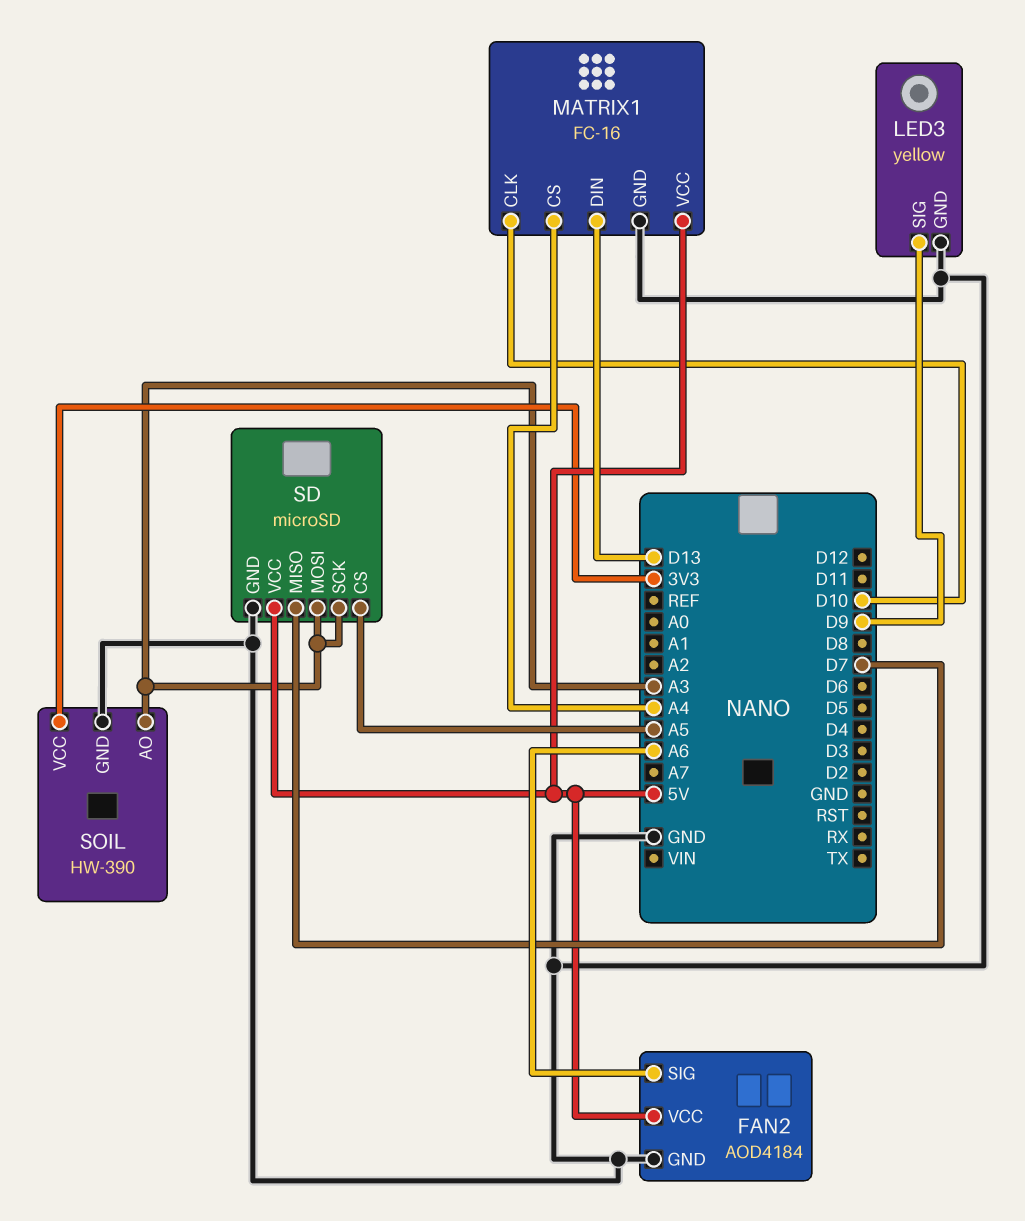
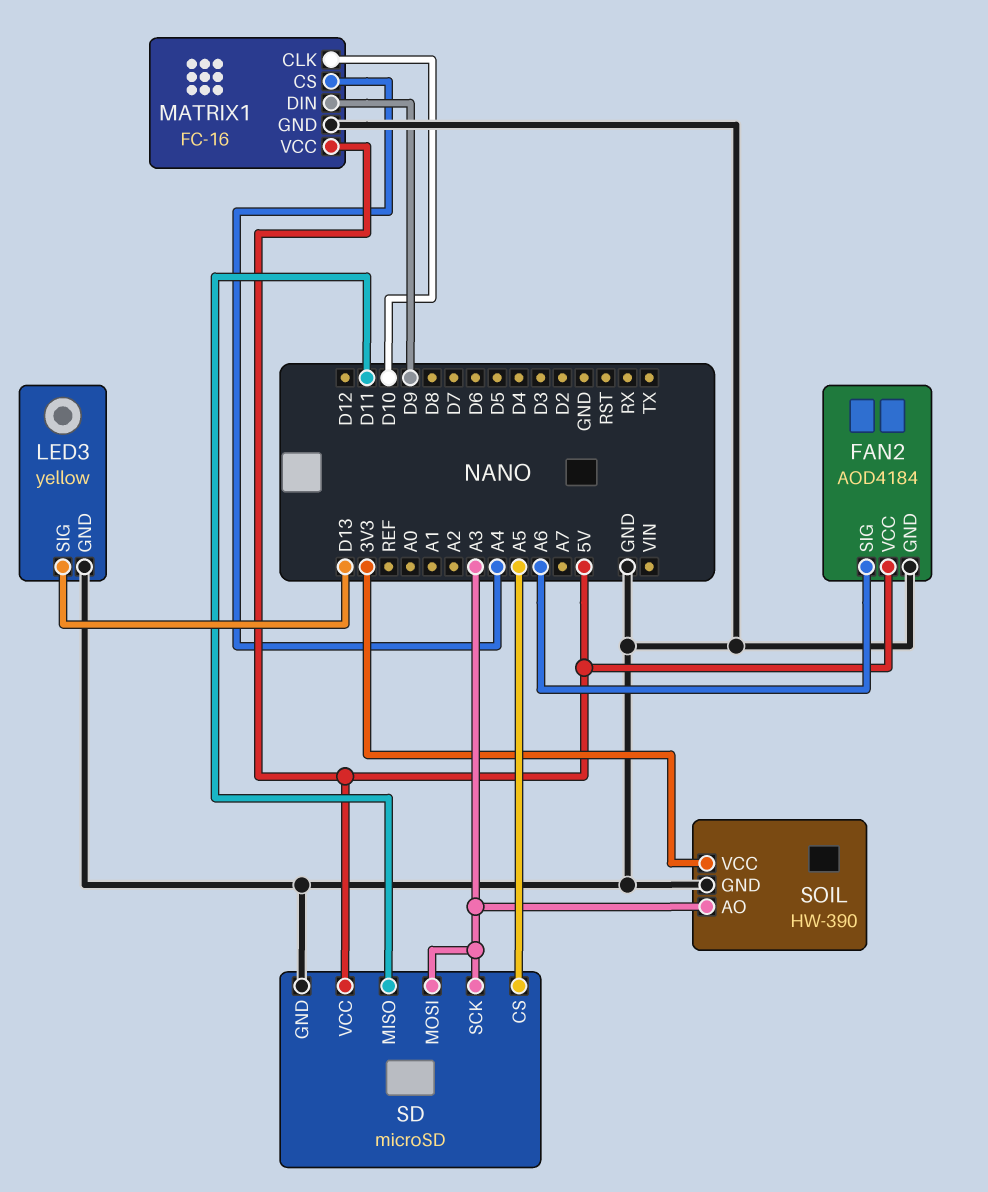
LED3 pin SIG: D9 -> D13
MATRIX1 pin DIN: D13 -> D9
SD pin MISO: D7 -> D11

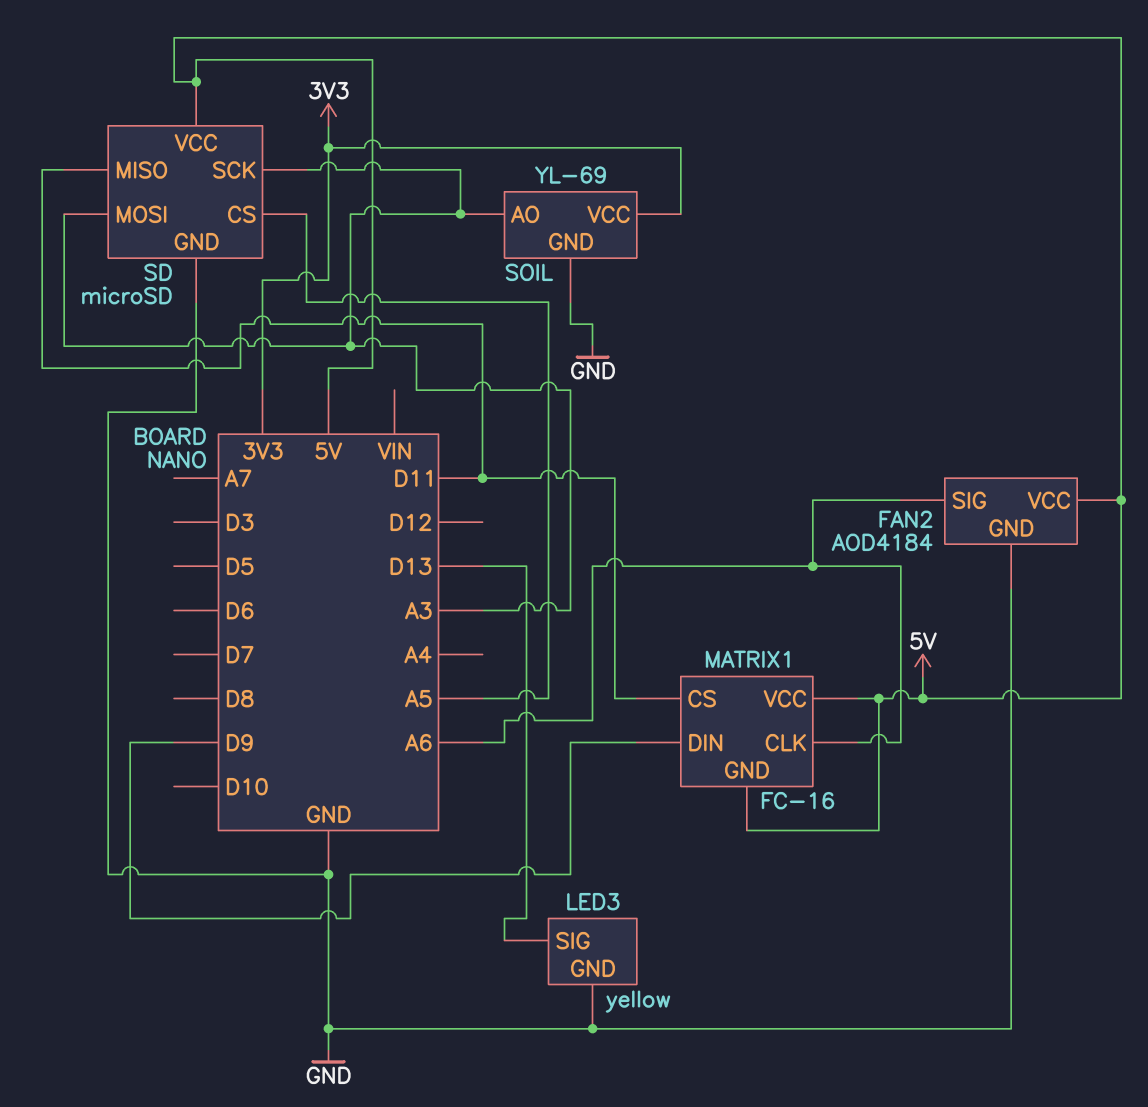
MATRIX1 pin CLK: D10 -> A6
MATRIX1 pin CS: A4 -> D11
MATRIX1 pin GND: GND -> 5V
SOIL: HW-390 -> YL-69

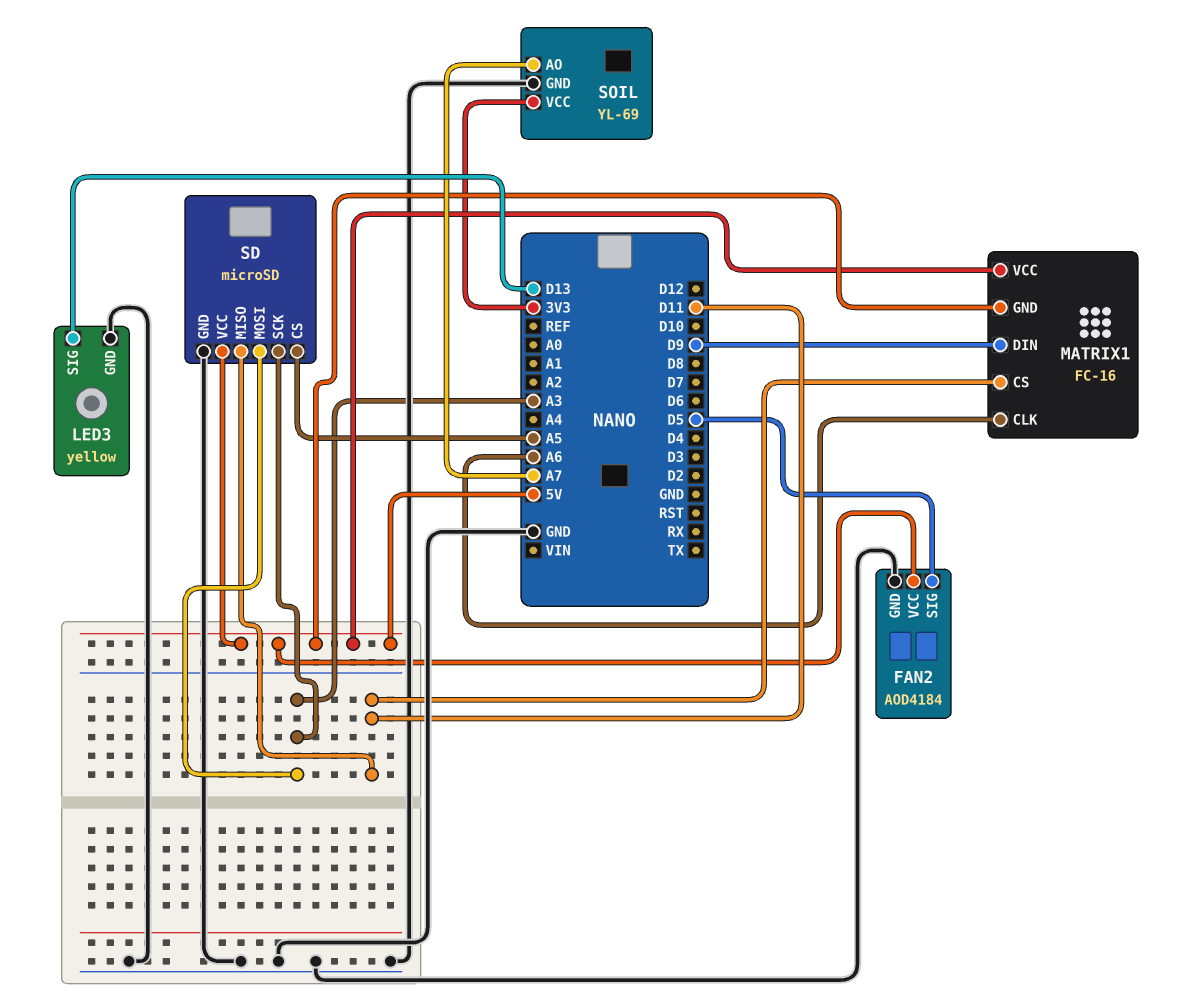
FAN2 pin SIG: A6 -> D5
SOIL pin AO: A3 -> A7

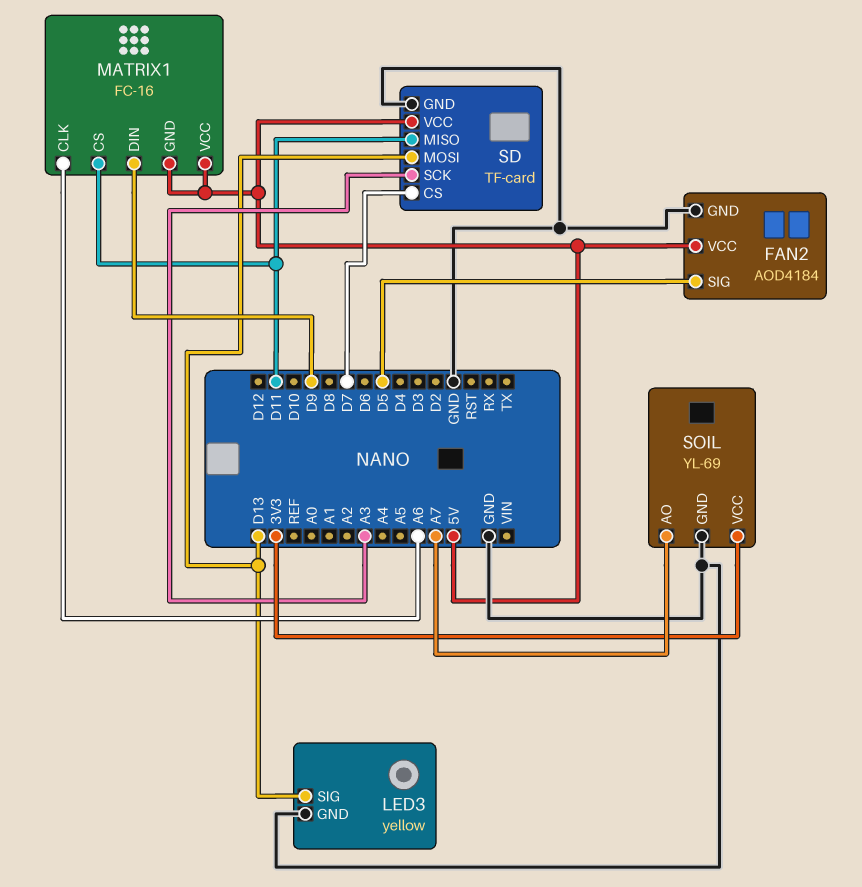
SD: microSD -> TF-card
SD pin CS: A5 -> D7
SD pin MOSI: A3 -> D13

